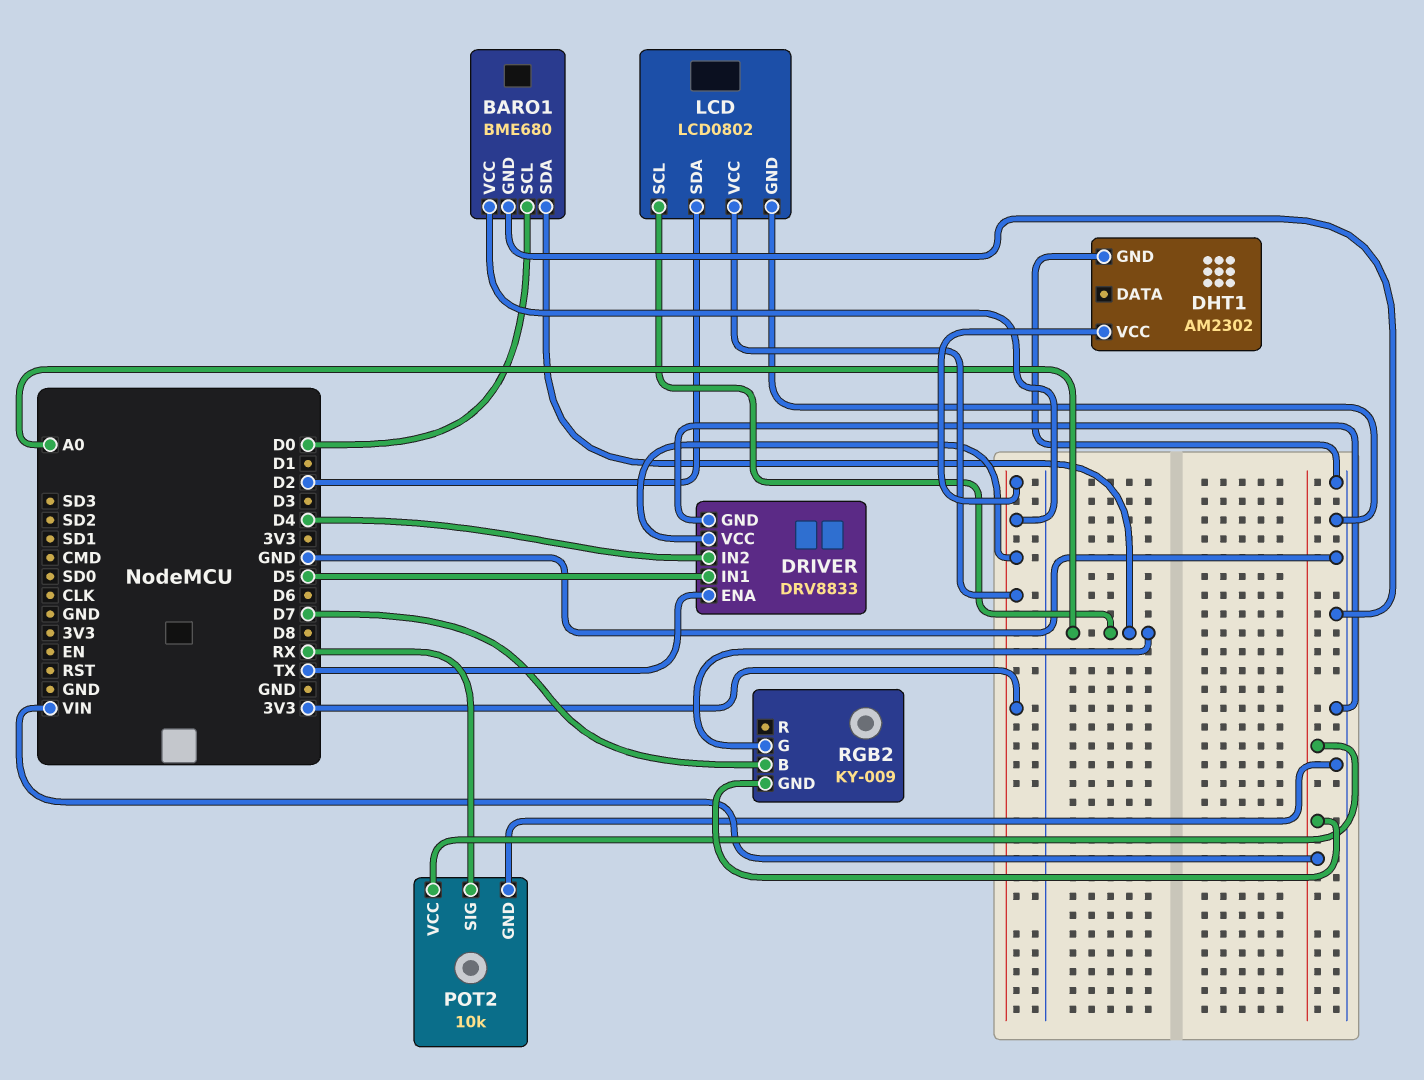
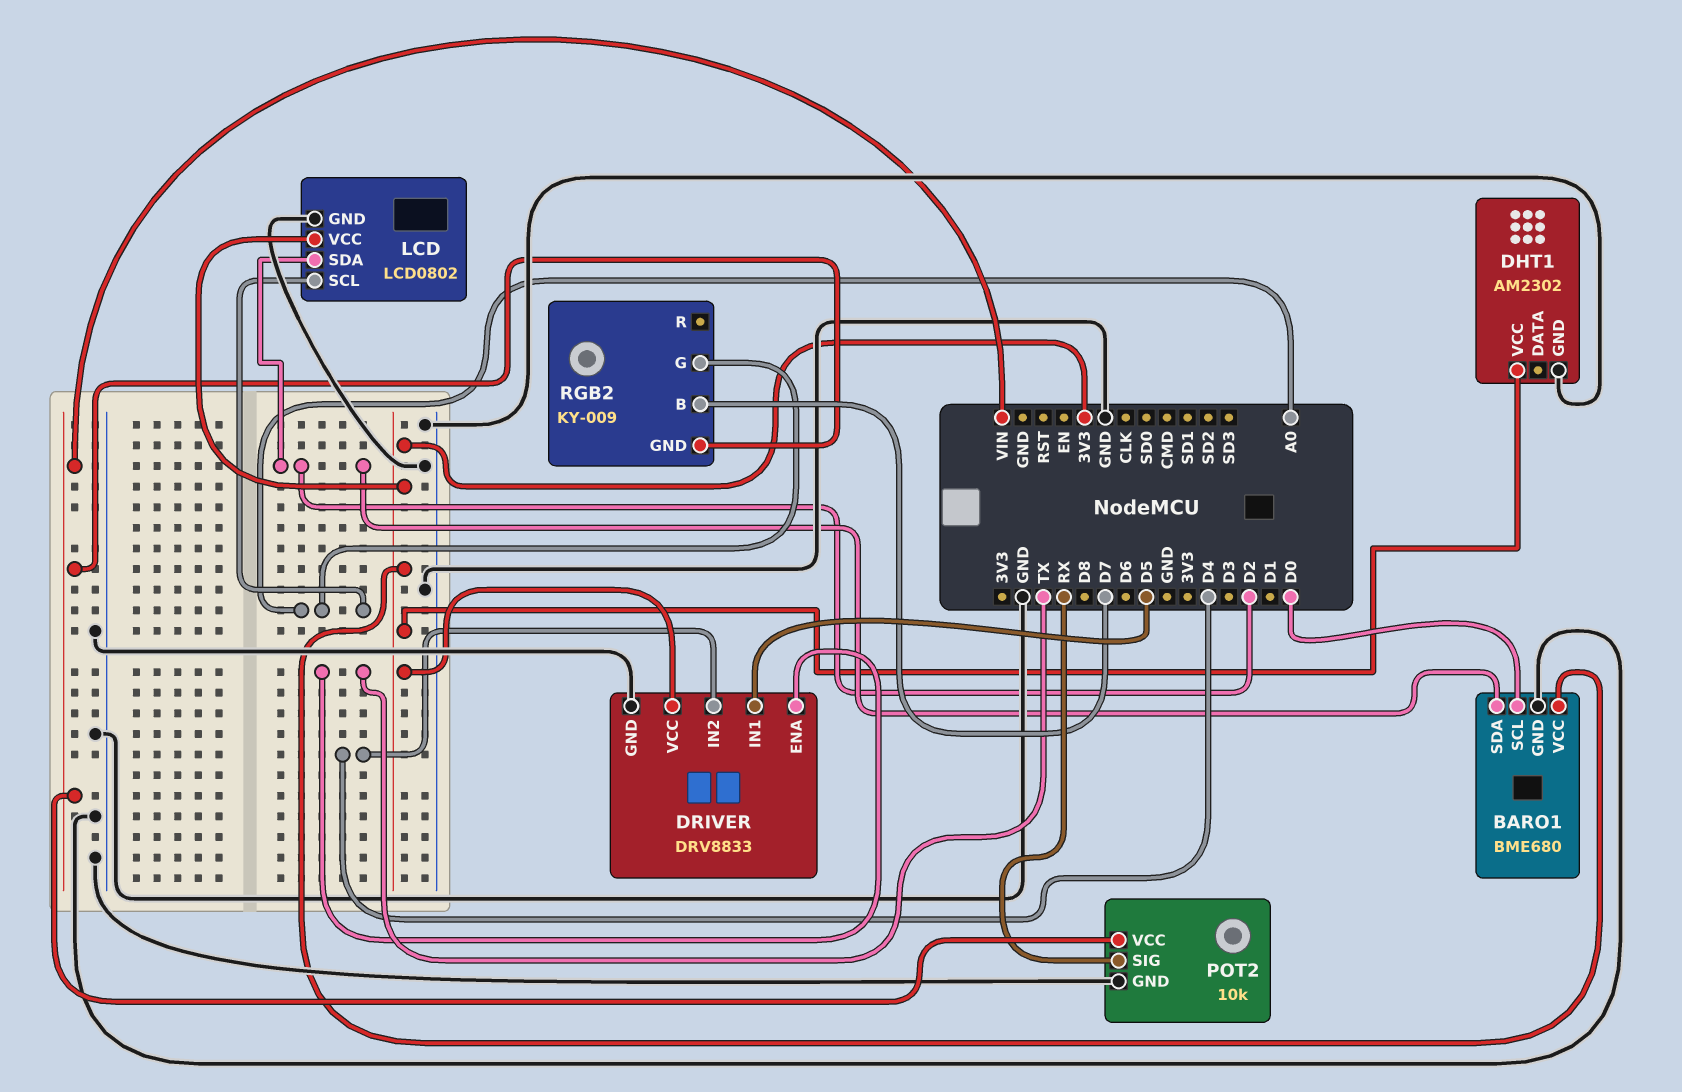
BARO1 pin SDA: A0 -> D2

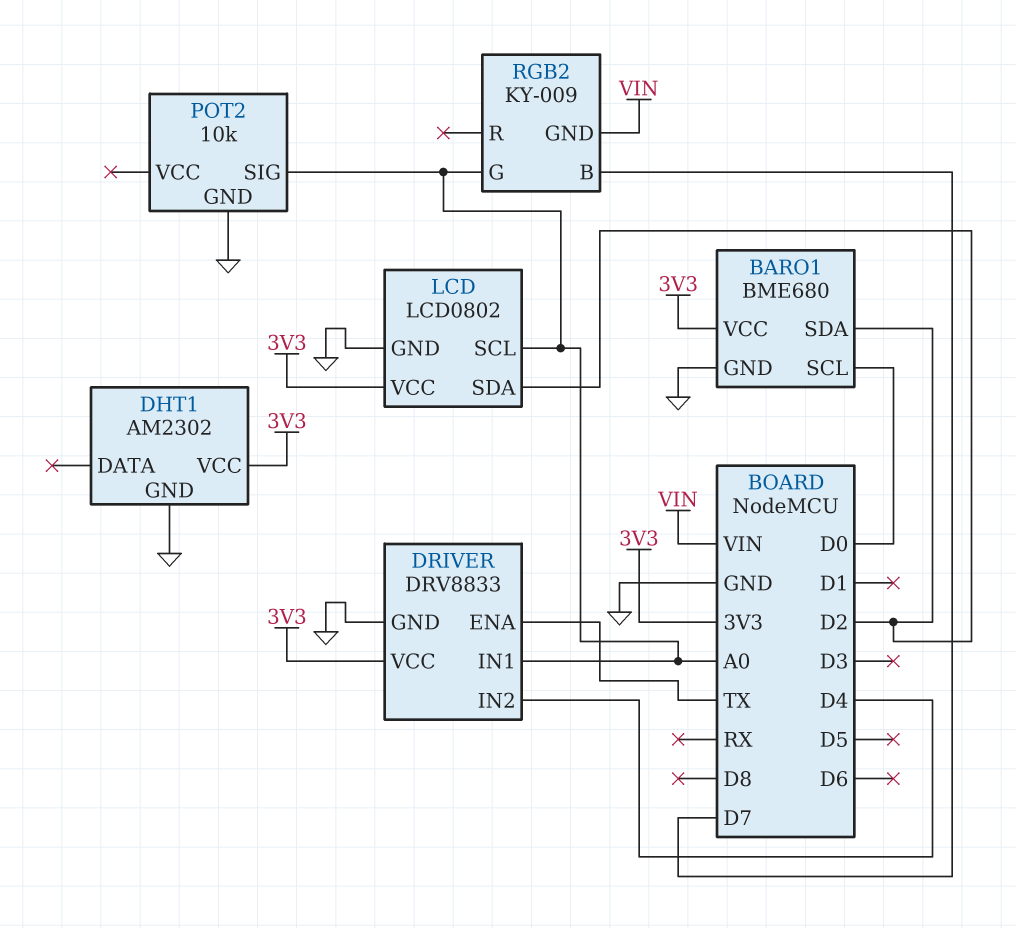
DRIVER pin IN1: D5 -> A0
POT2 pin SIG: RX -> A0
POT2 pin VCC: VIN -> none

